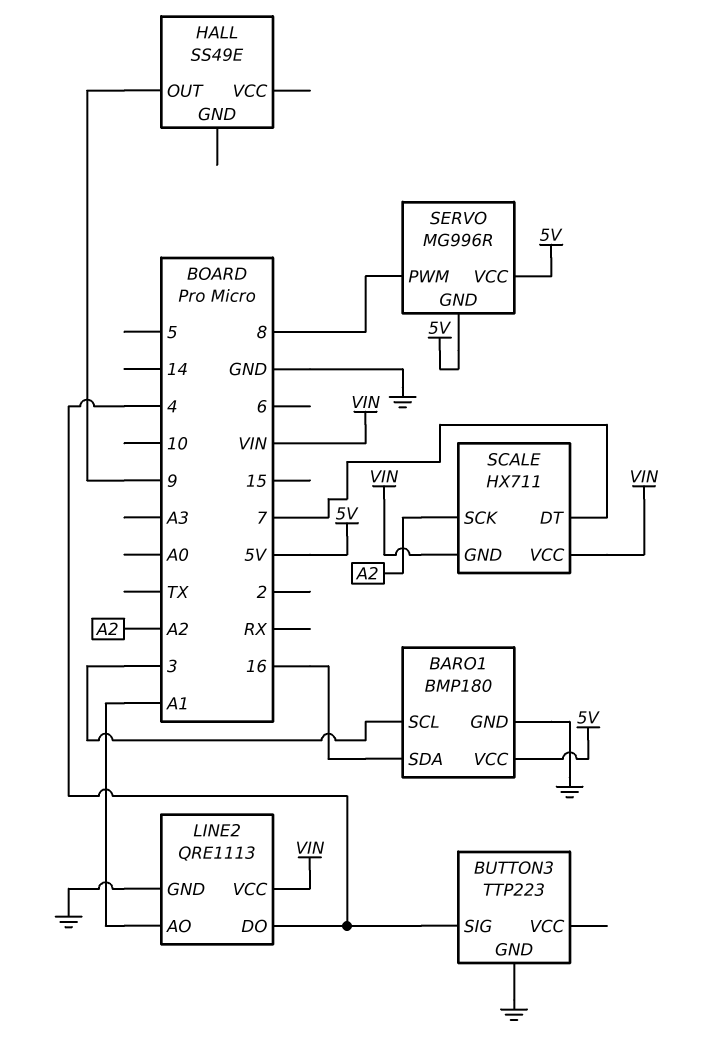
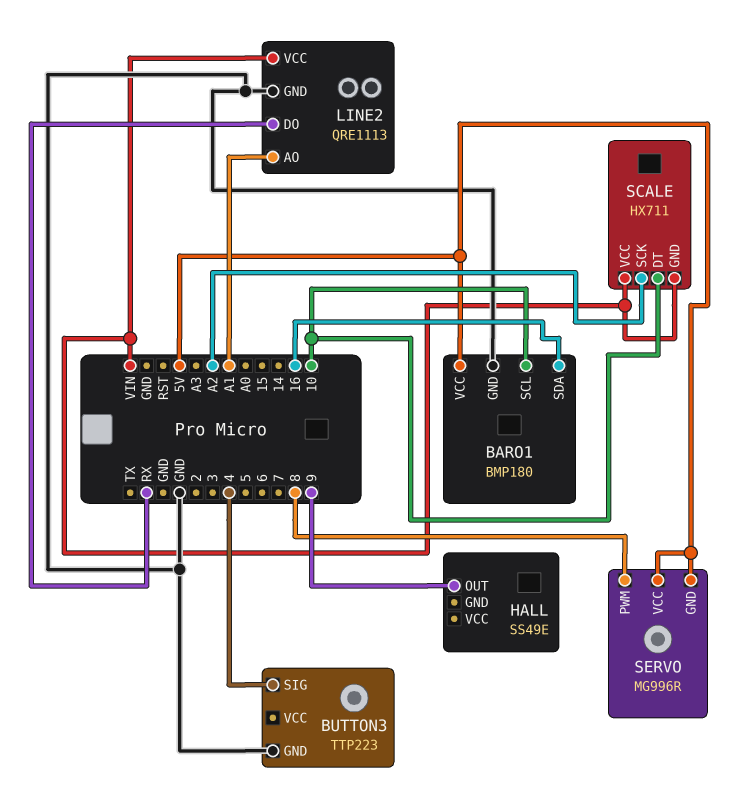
BARO1 pin SCL: 3 -> 10
LINE2 pin DO: 4 -> RX
SCALE pin DT: 7 -> 10

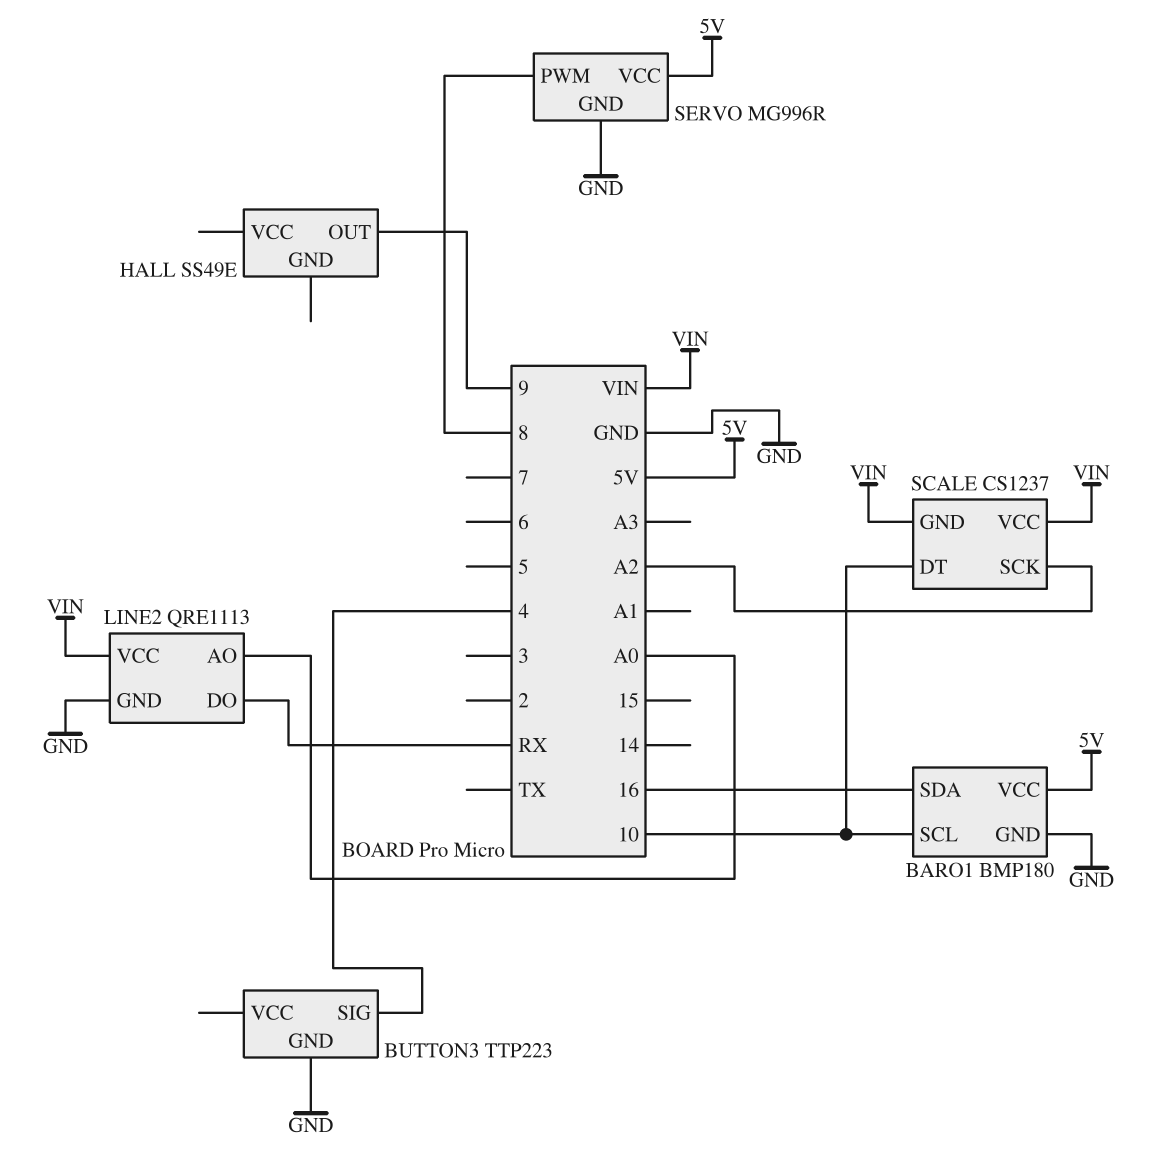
LINE2 pin AO: A1 -> A0
SCALE: HX711 -> CS1237
SERVO pin GND: 5V -> GND

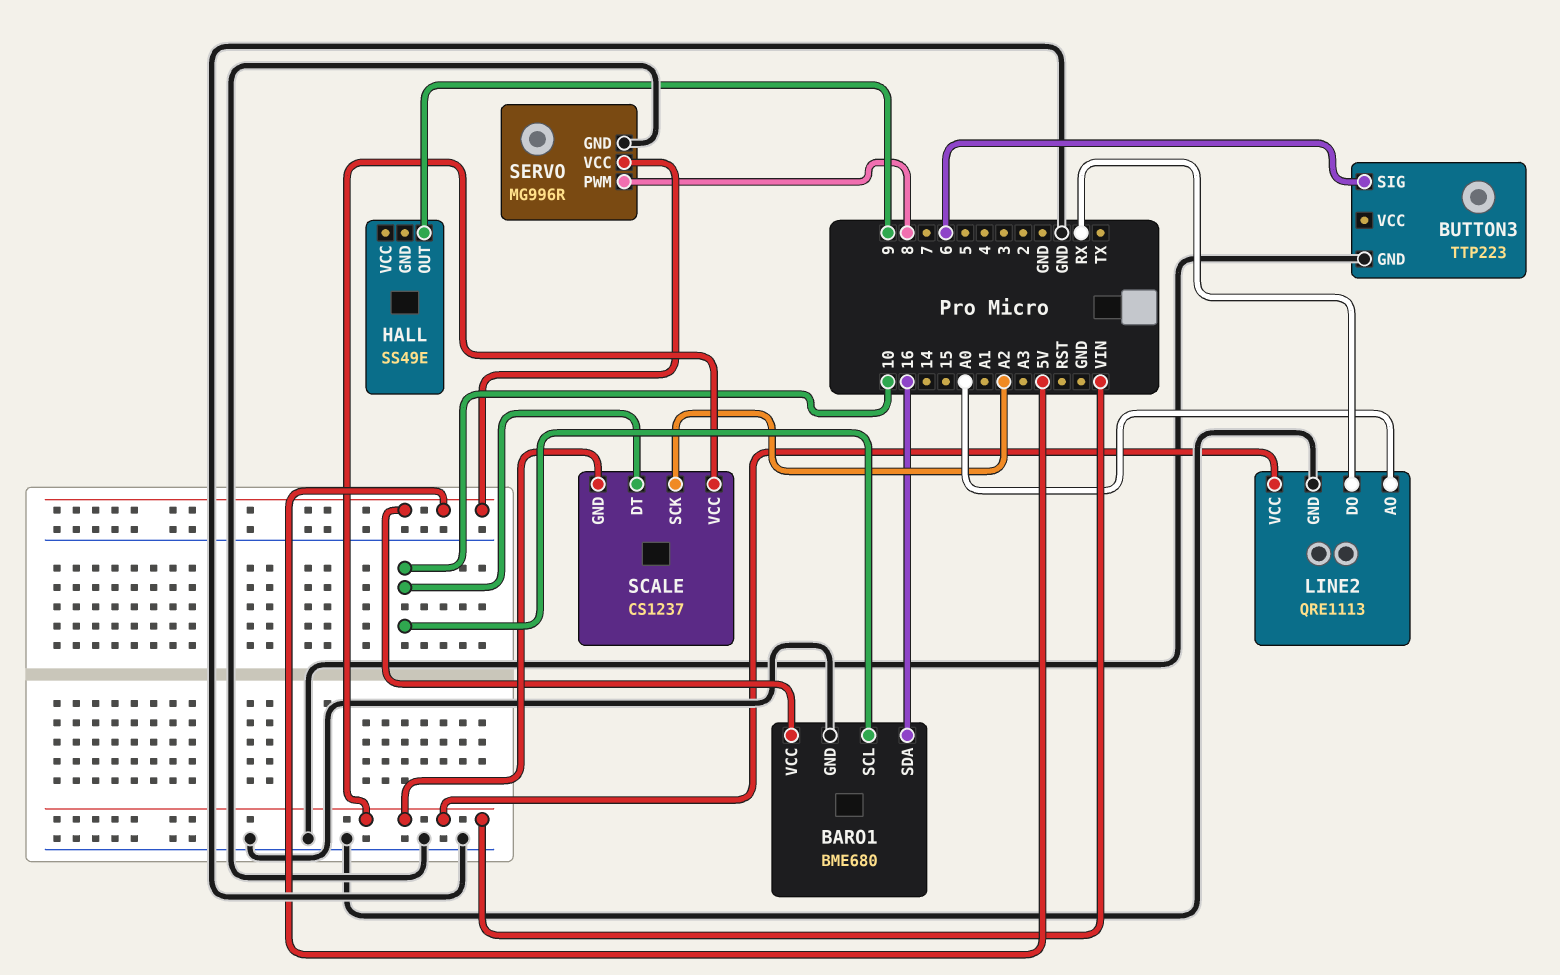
BARO1: BMP180 -> BME680
BUTTON3 pin SIG: 4 -> 6

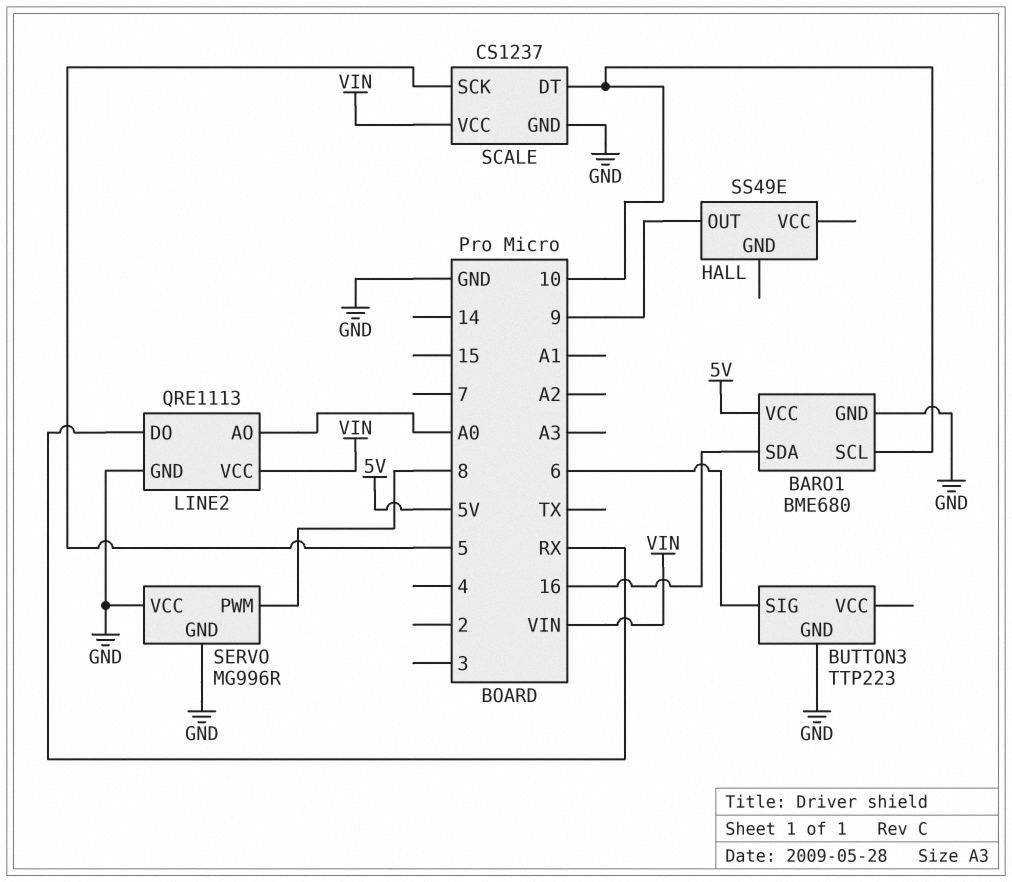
SCALE pin GND: VIN -> GND
SCALE pin SCK: A2 -> 5
SERVO pin VCC: 5V -> GND

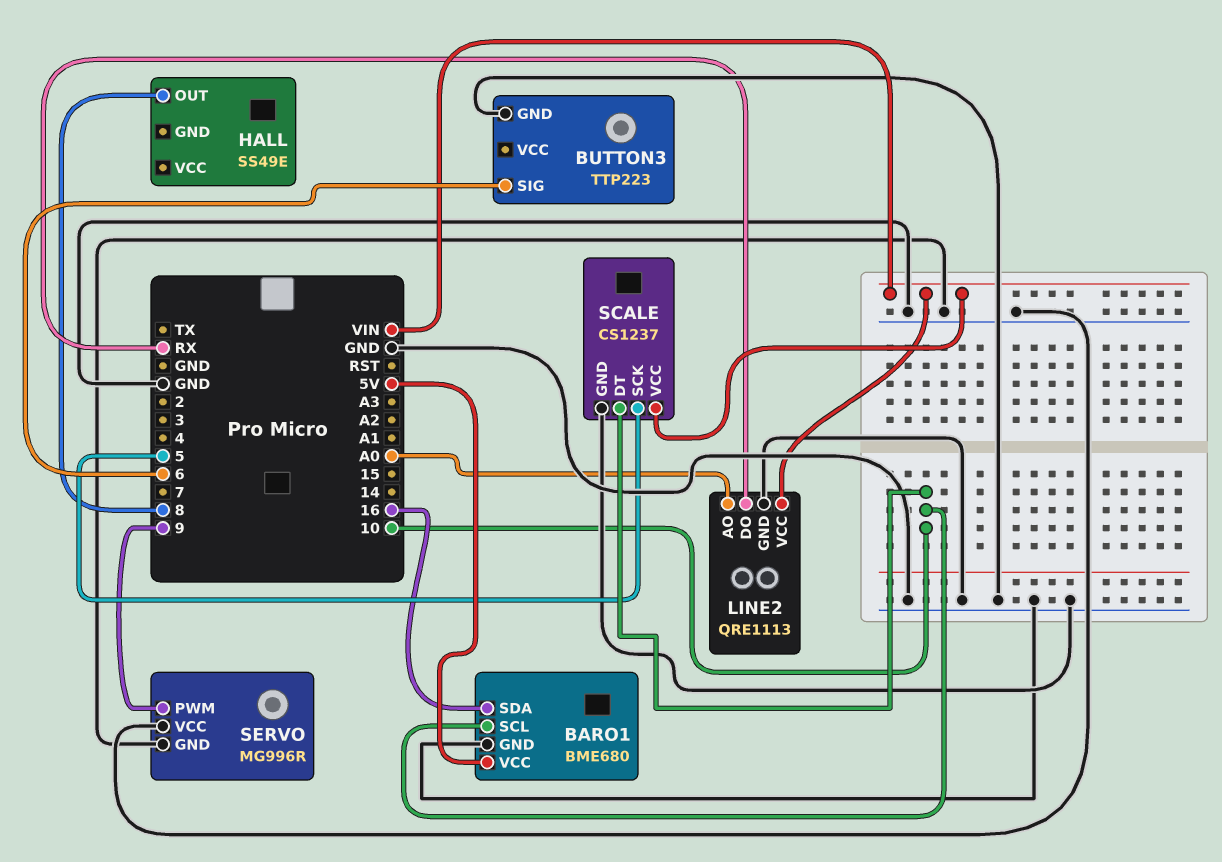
HALL pin OUT: 9 -> 8
SERVO pin PWM: 8 -> 9

